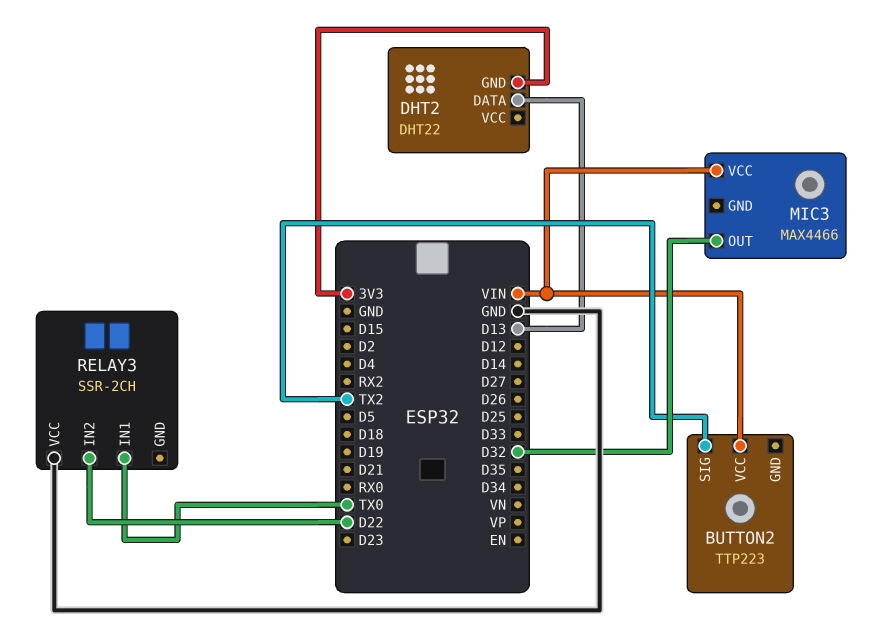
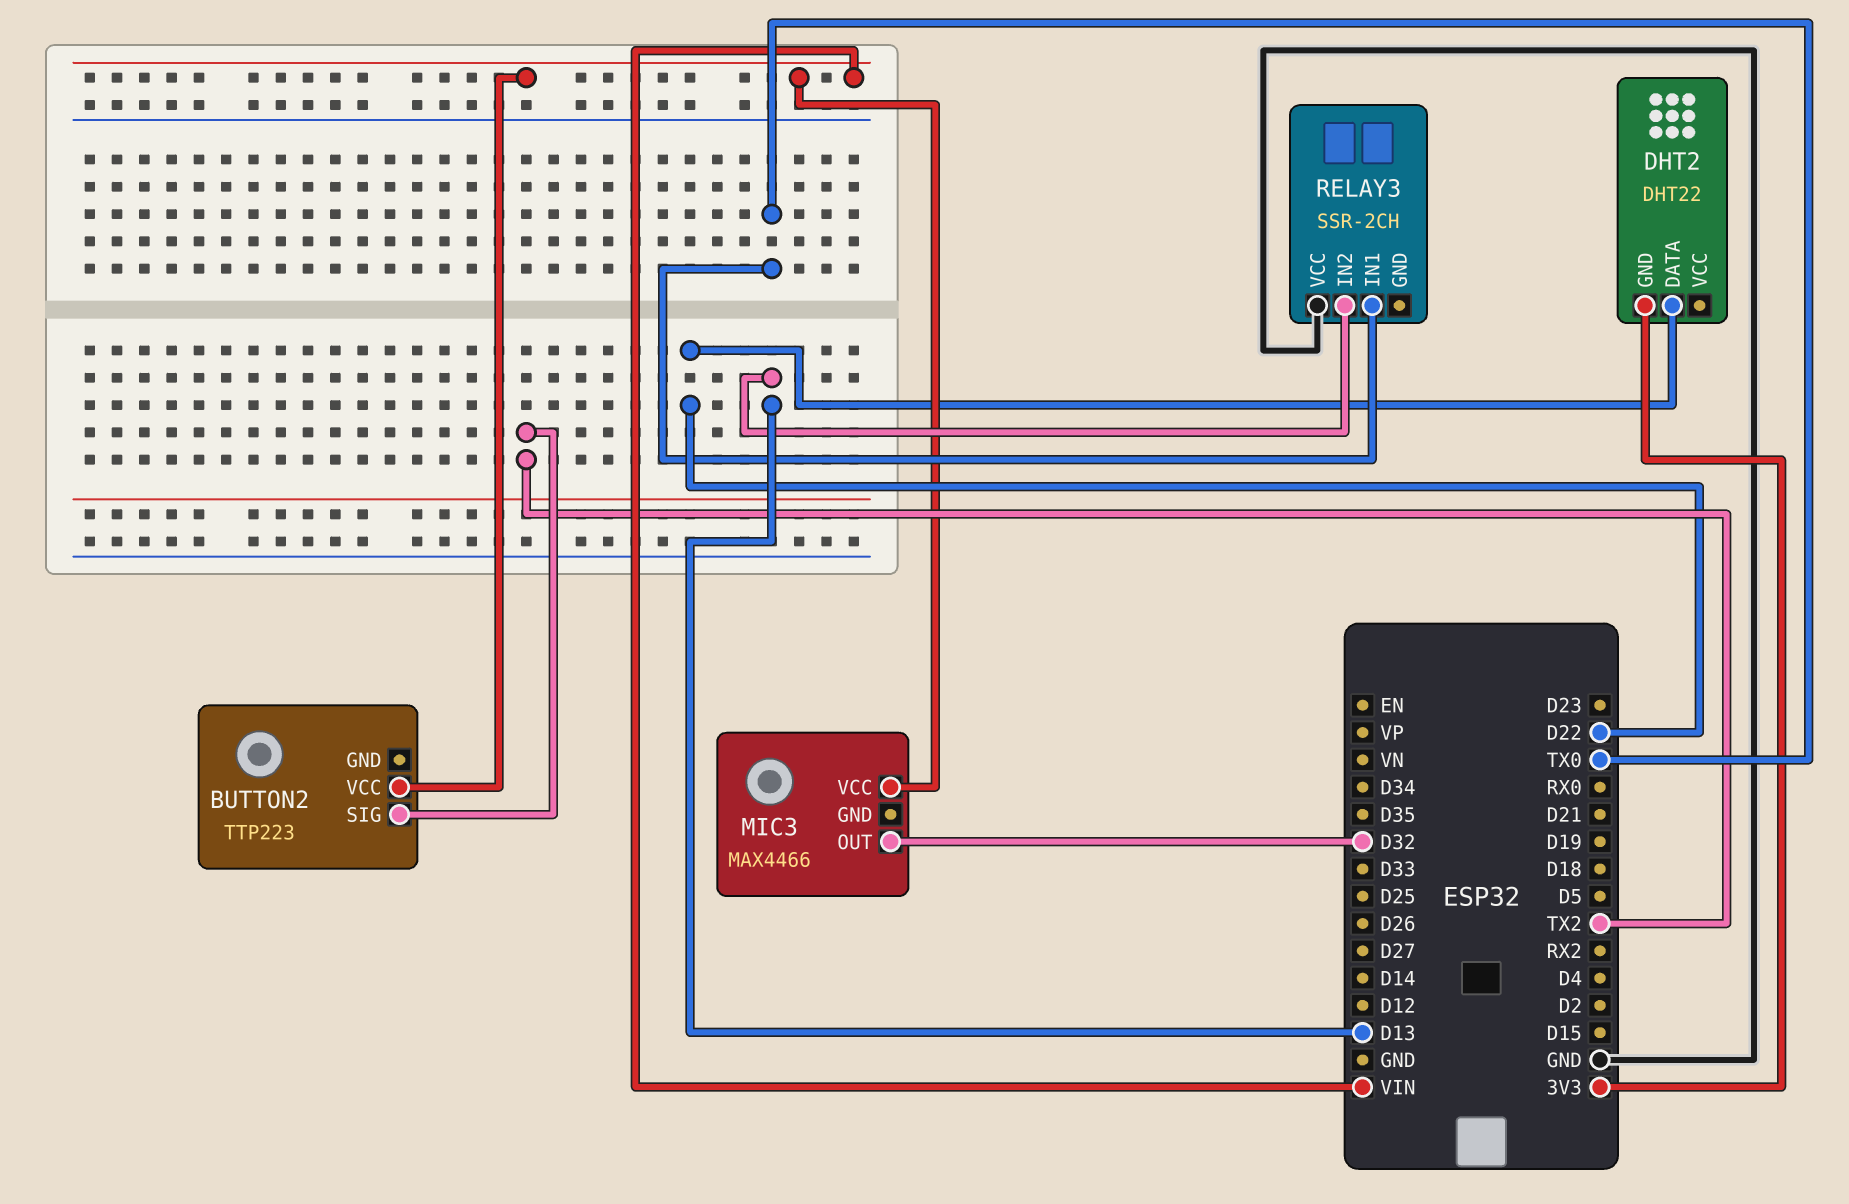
DHT2 pin DATA: D13 -> D22
RELAY3 pin IN2: D22 -> D13

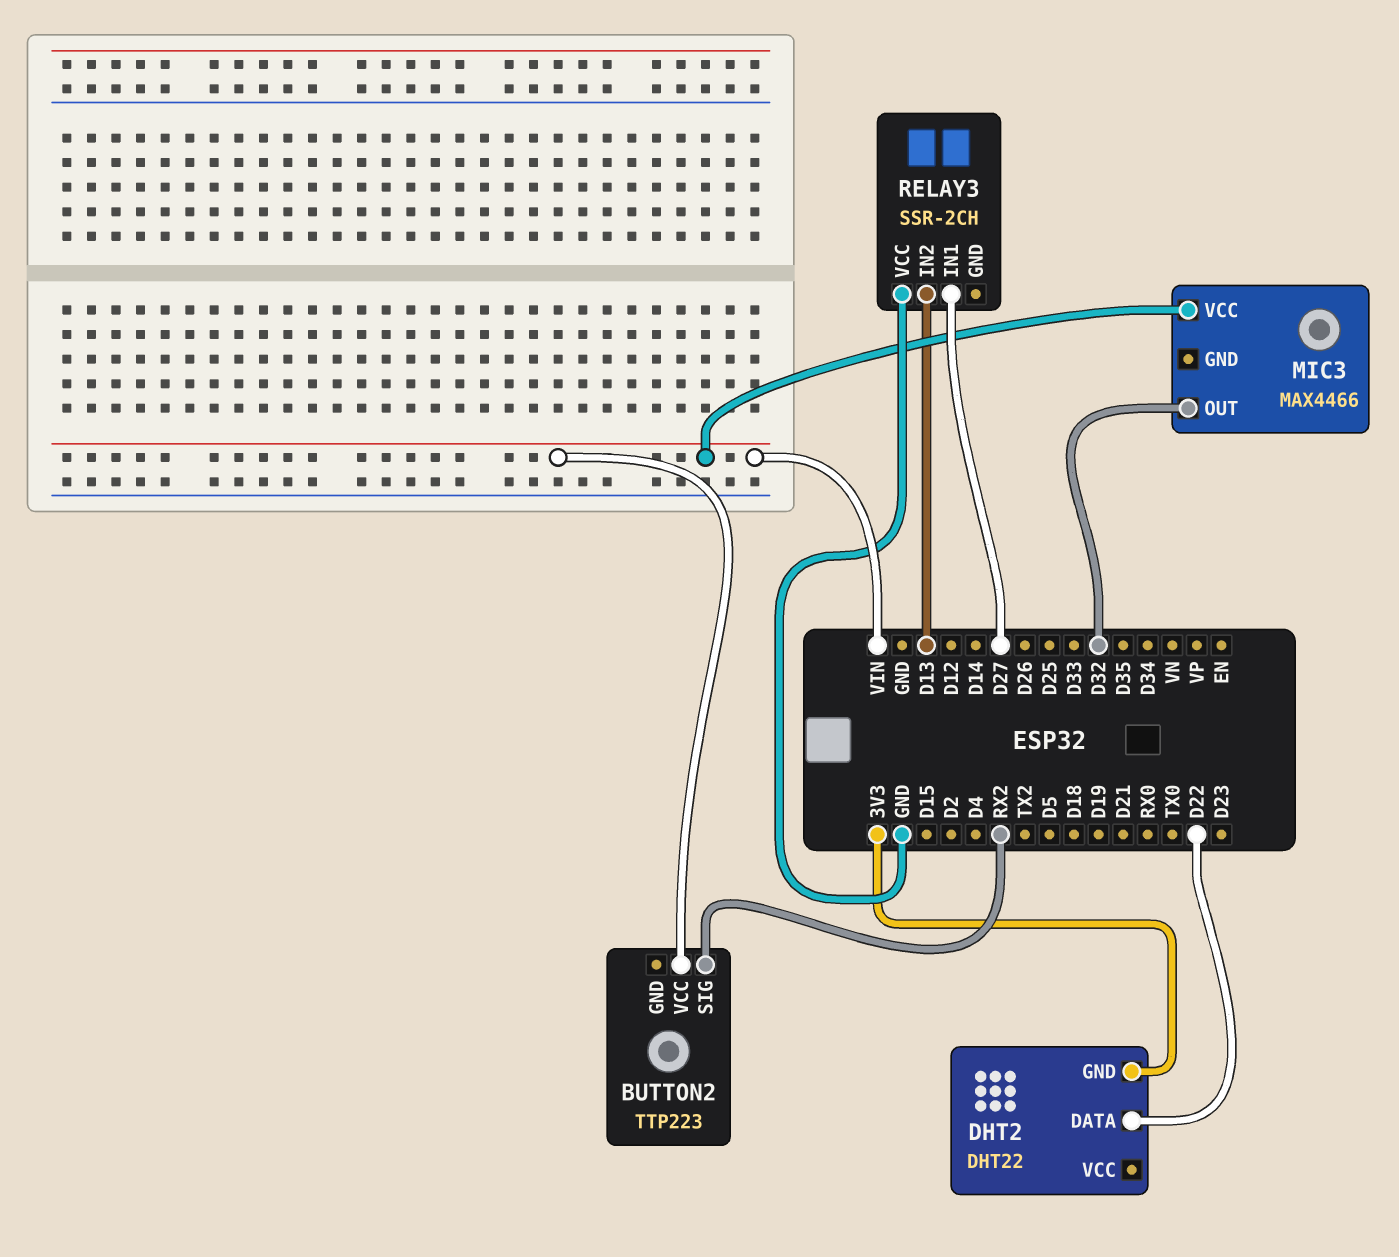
BUTTON2 pin SIG: TX2 -> RX2
RELAY3 pin IN1: TX0 -> D27

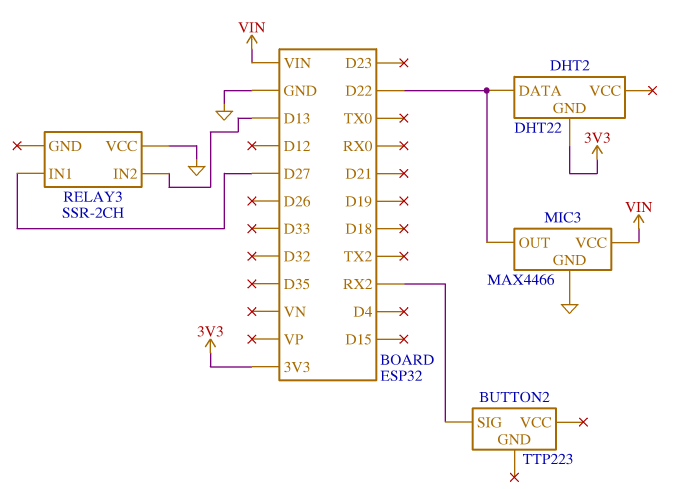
BUTTON2 pin VCC: VIN -> none
MIC3 pin GND: none -> GND
MIC3 pin OUT: D32 -> D22

